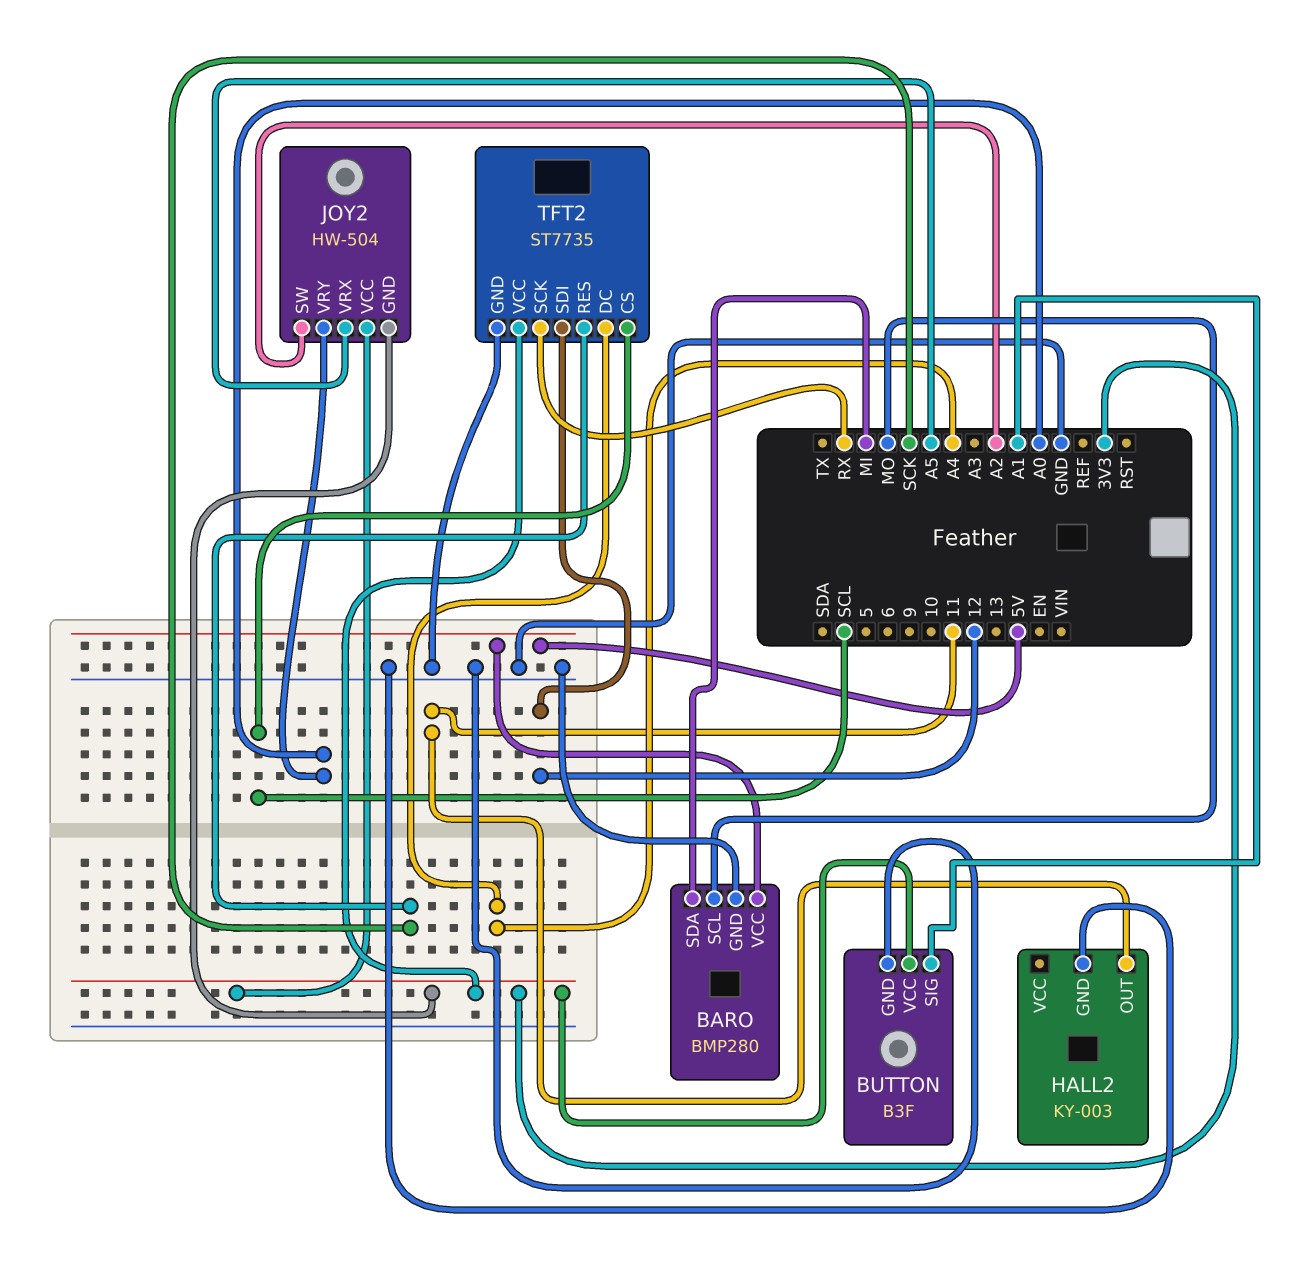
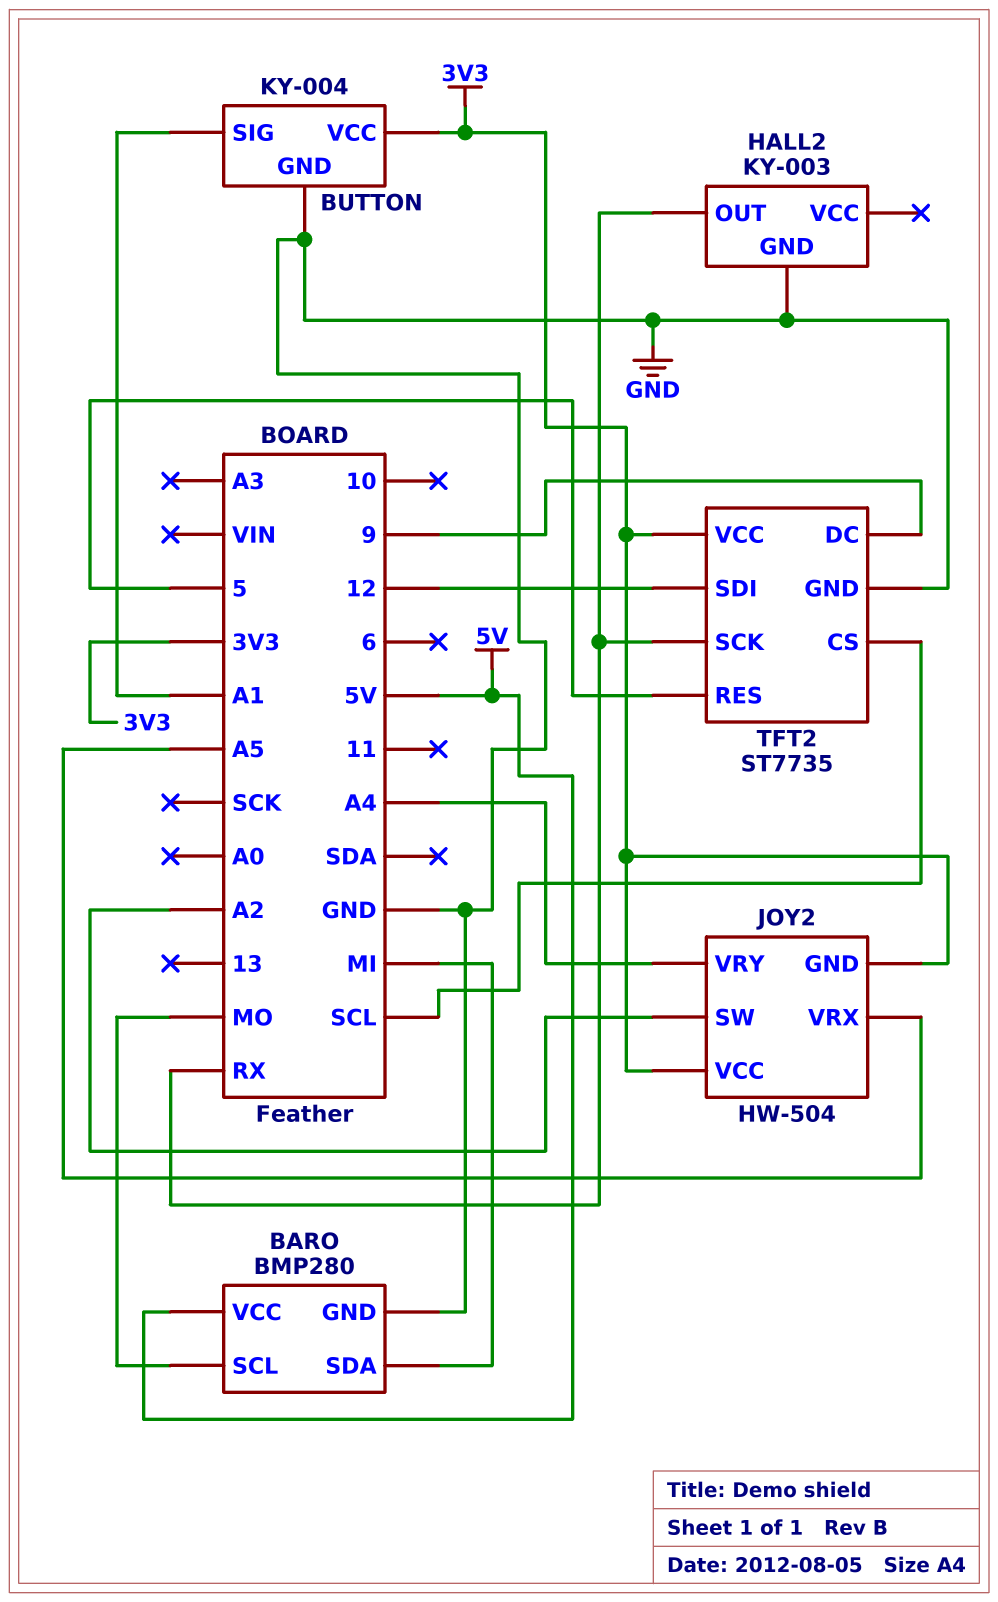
BUTTON: B3F -> KY-004
HALL2 pin OUT: 11 -> RX
JOY2 pin VRY: A0 -> A4
TFT2 pin DC: A4 -> 9
TFT2 pin RES: SCK -> 5

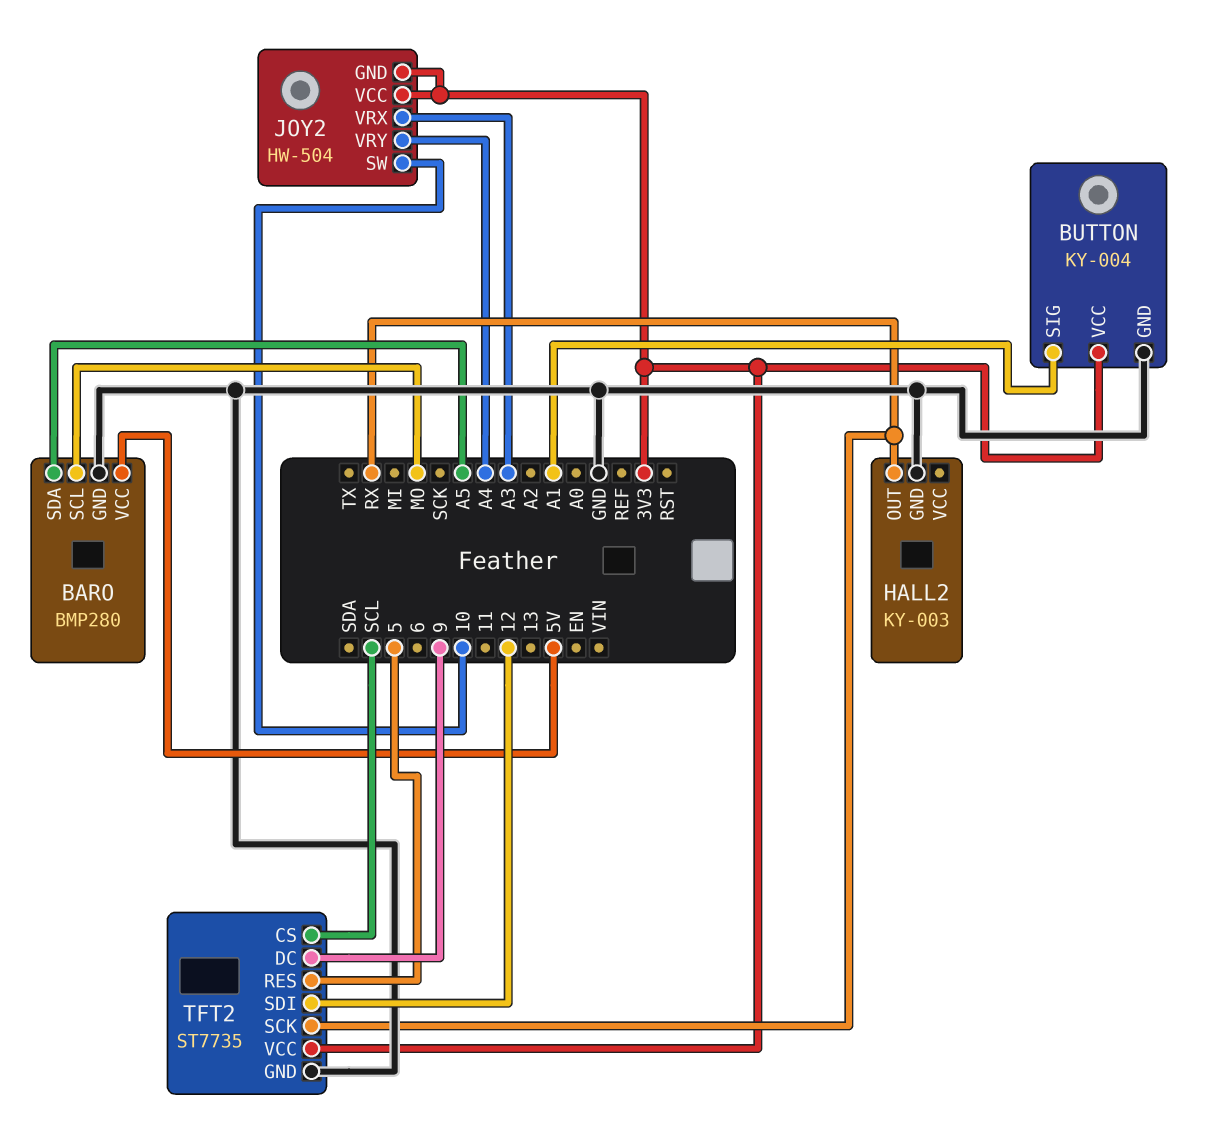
BARO pin SDA: MI -> A5
JOY2 pin SW: A2 -> 10
JOY2 pin VRX: A5 -> A3

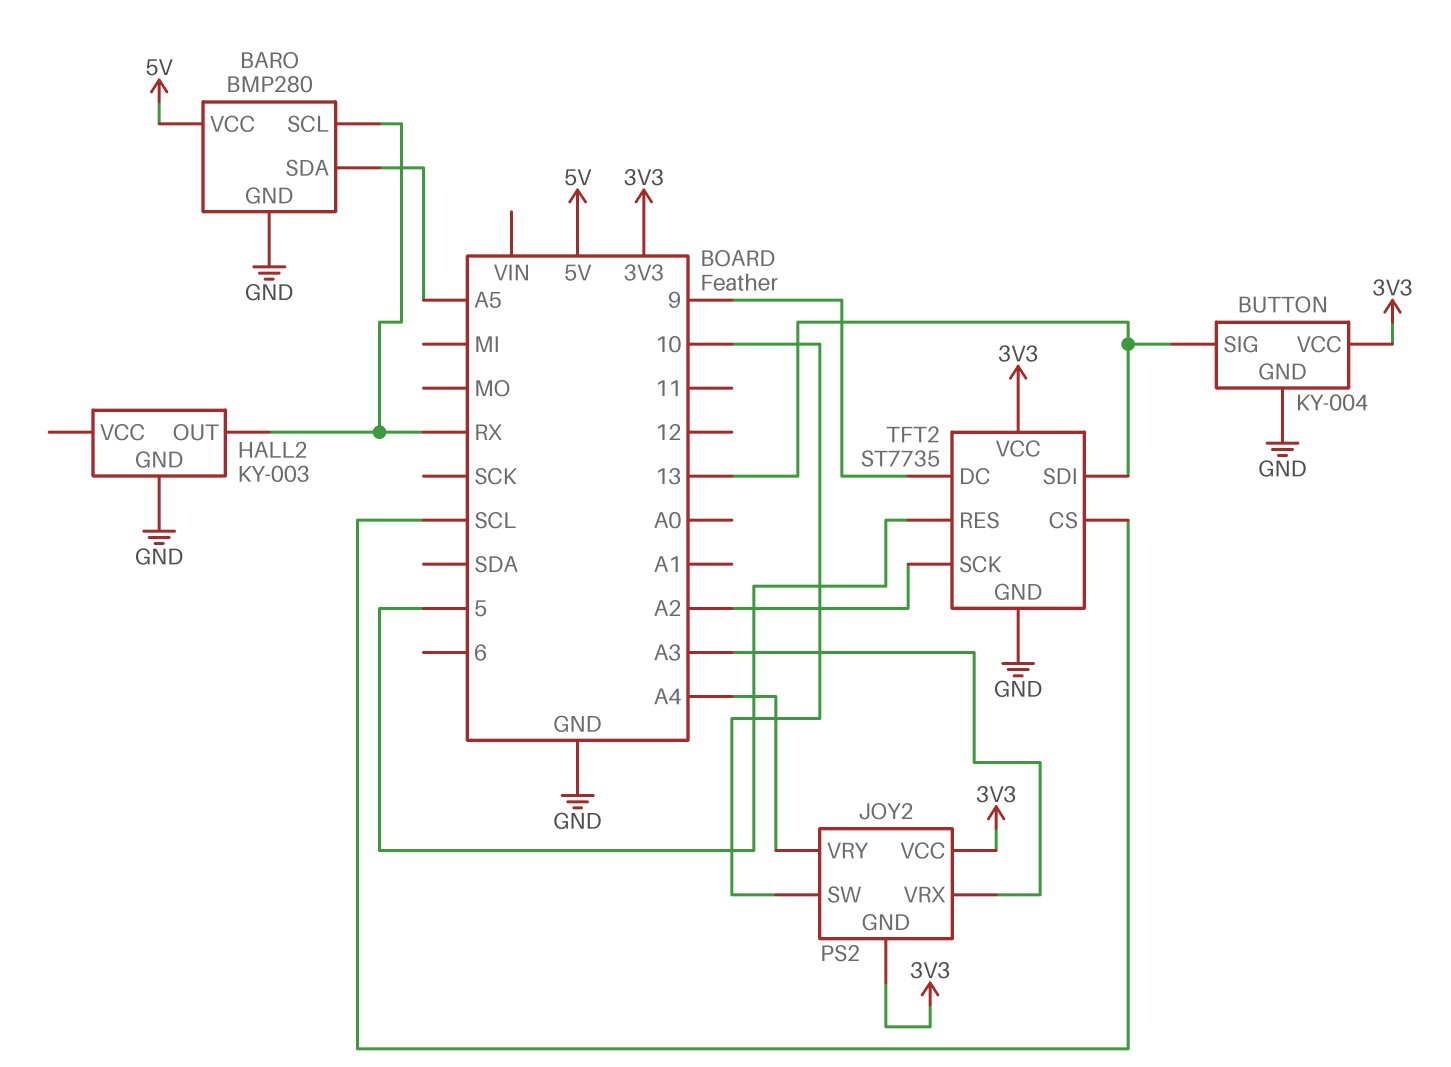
BARO pin SCL: MO -> RX
BUTTON pin SIG: A1 -> 13
JOY2: HW-504 -> PS2
TFT2 pin SCK: RX -> A2
TFT2 pin SDI: 12 -> 13

